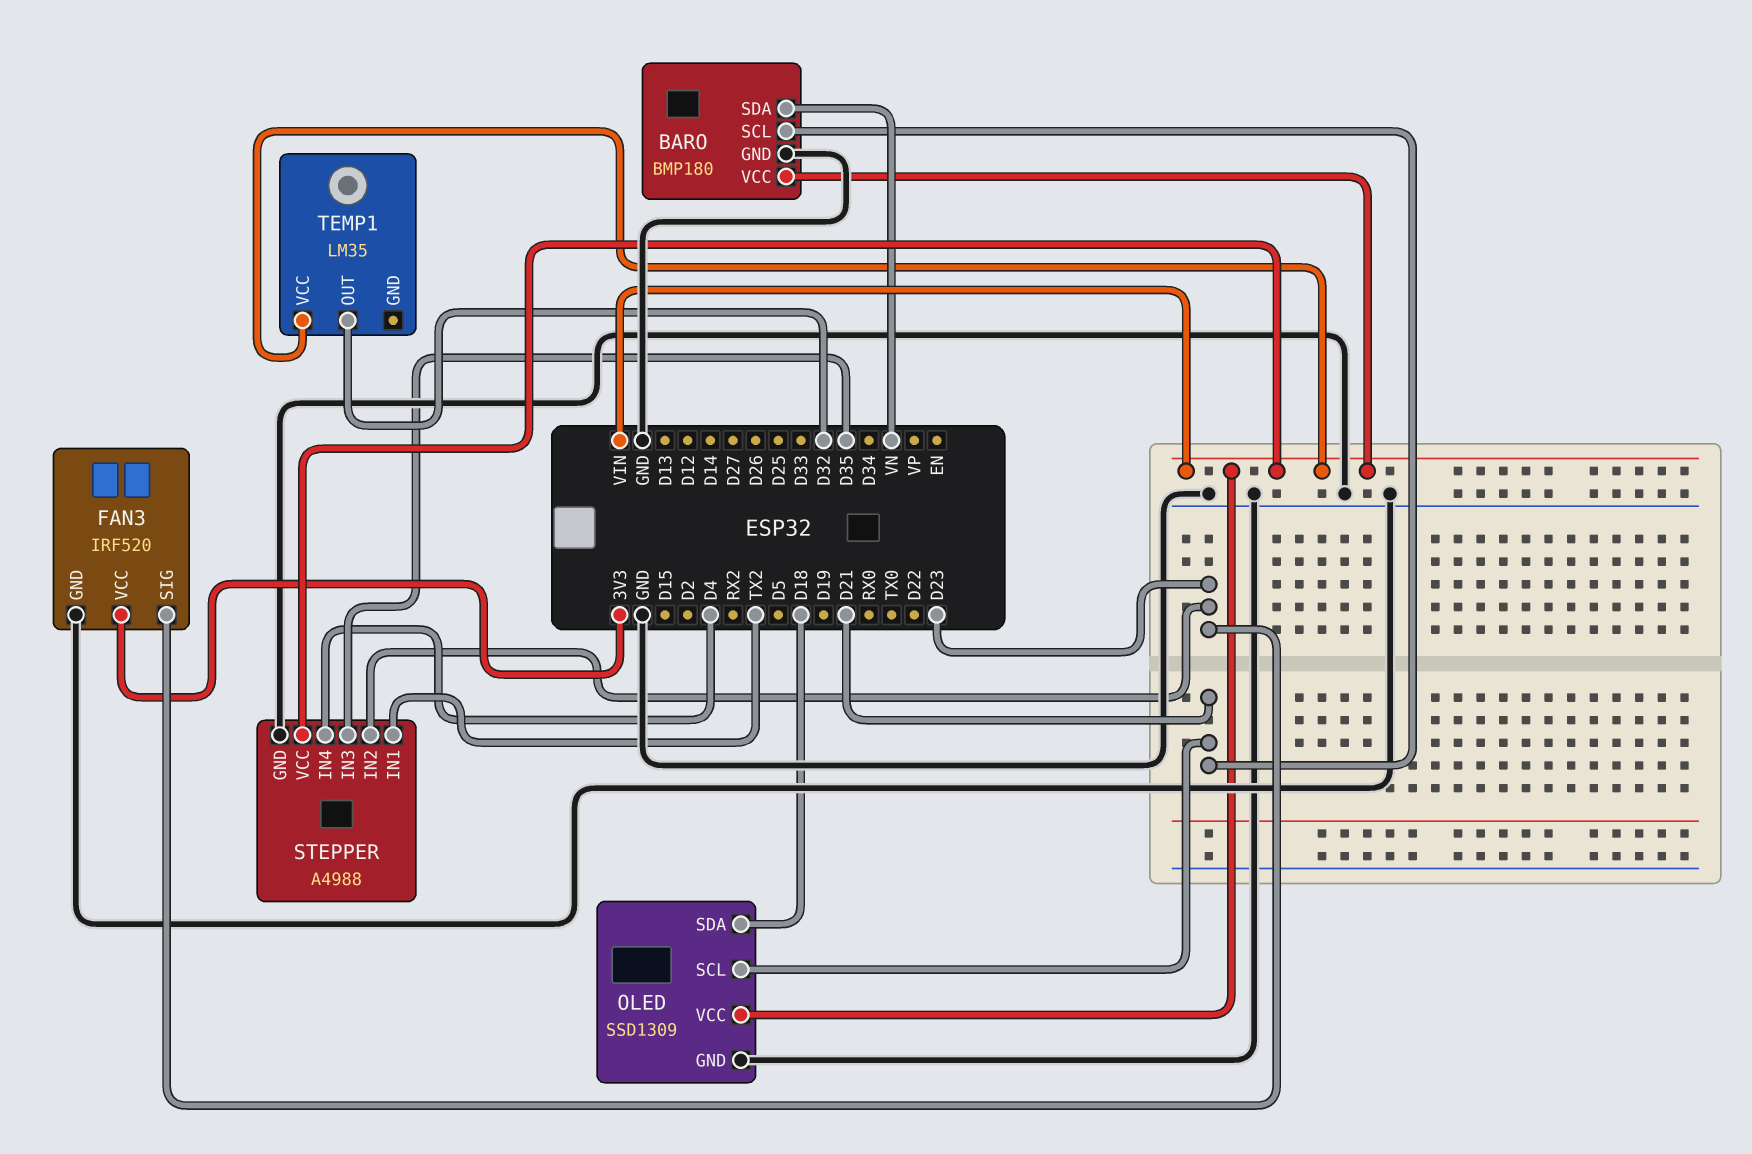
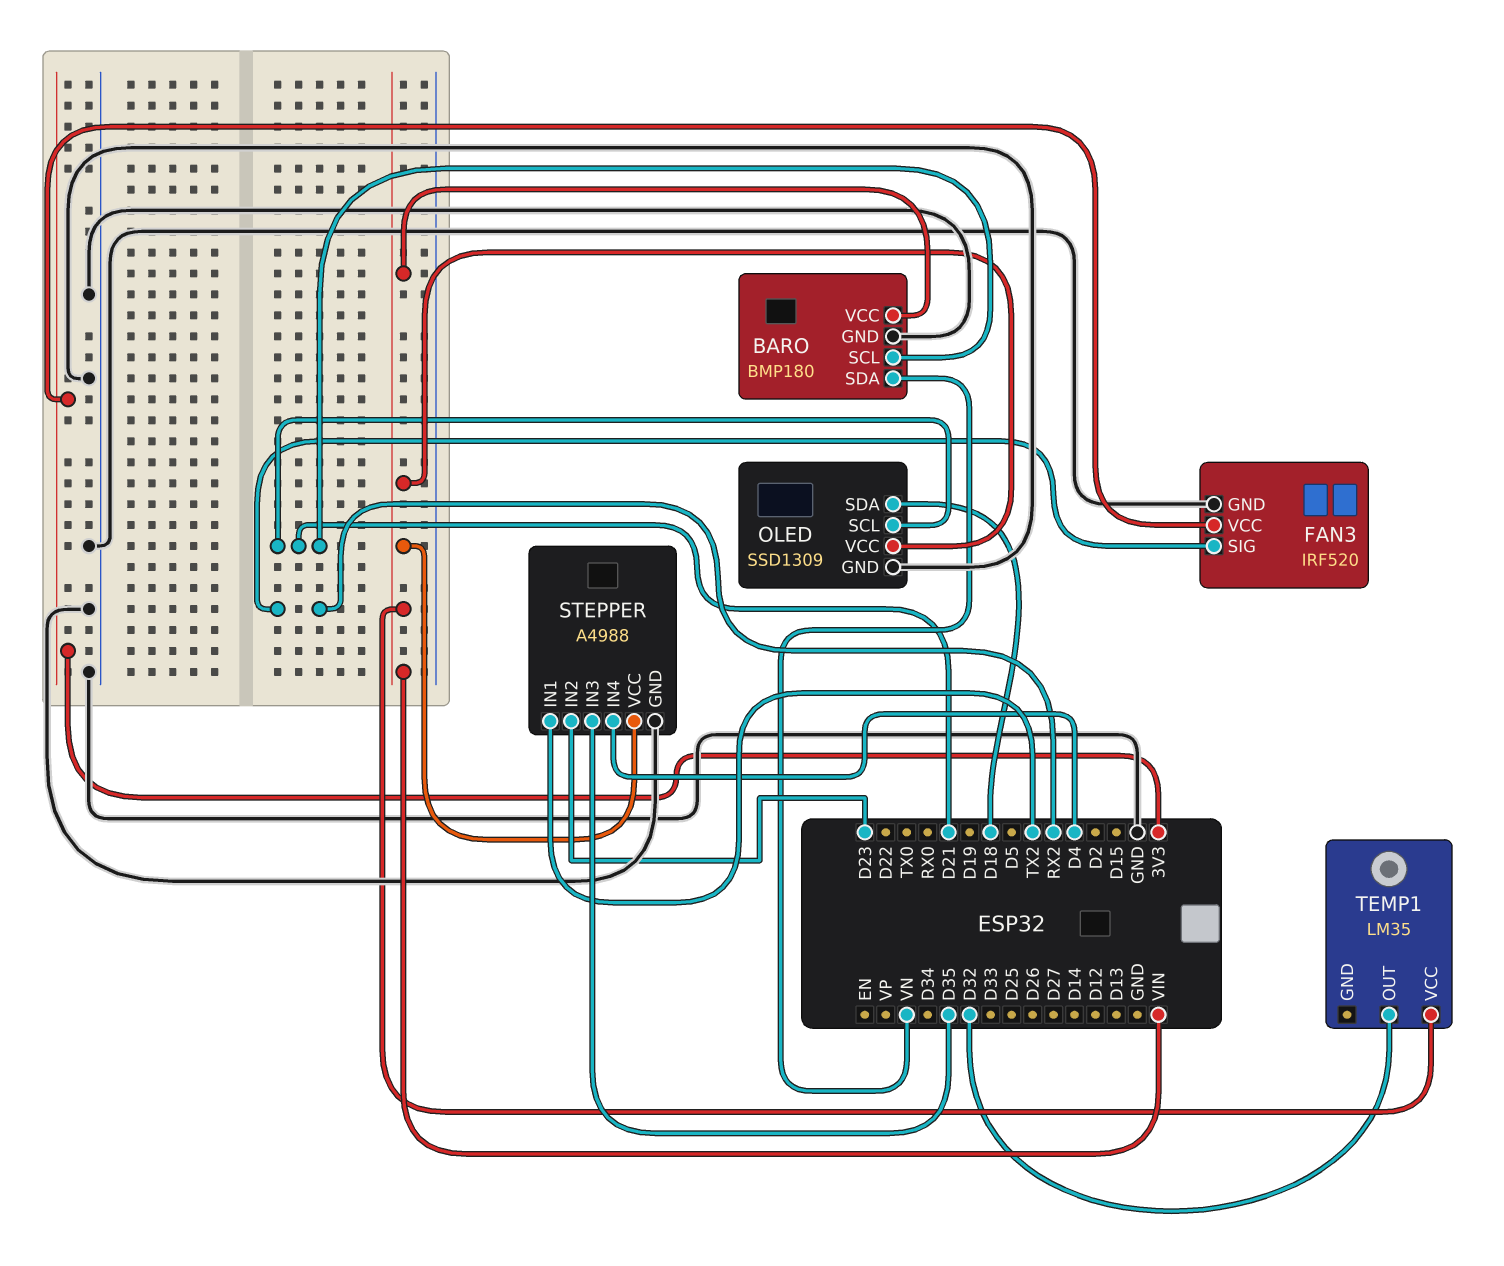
FAN3 pin SIG: D23 -> RX2

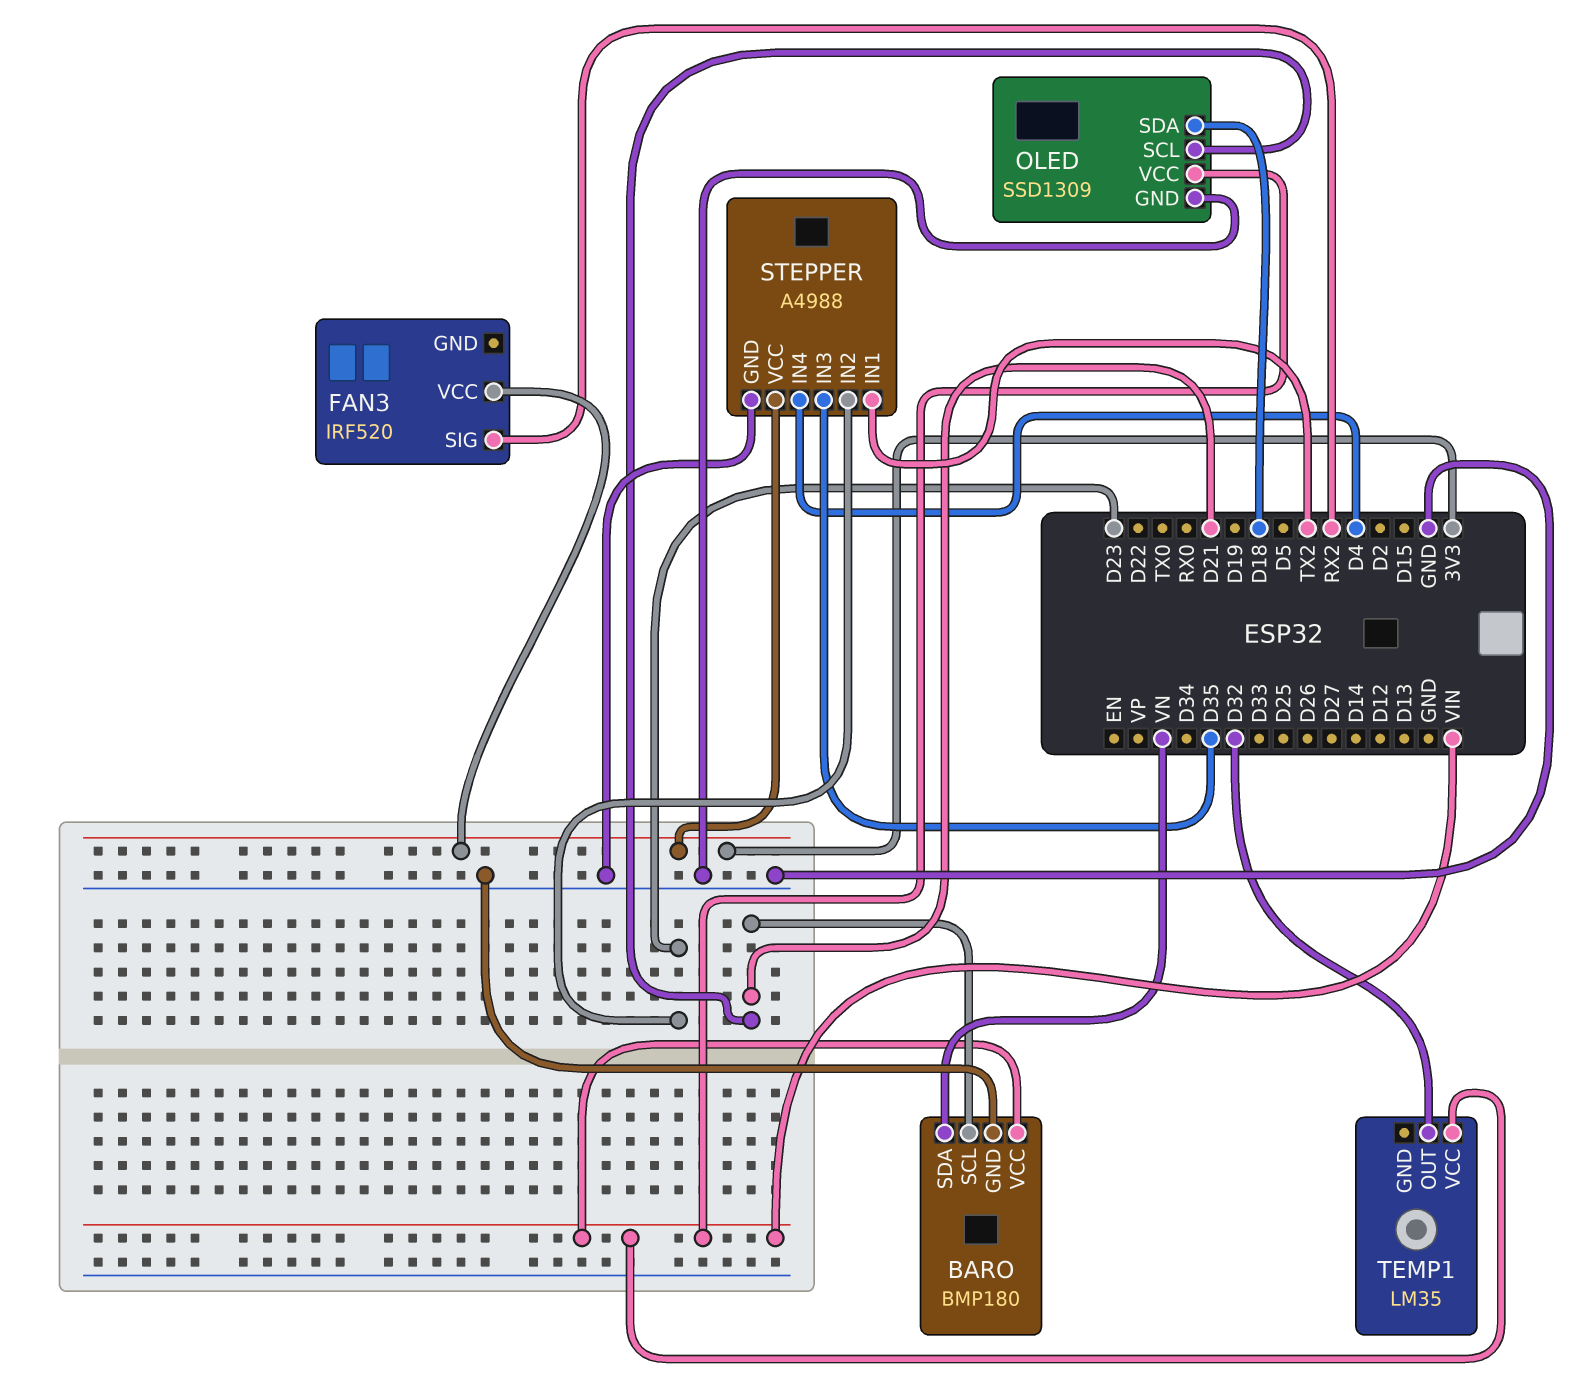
FAN3 pin GND: GND -> none
STEPPER pin VCC: VIN -> 3V3

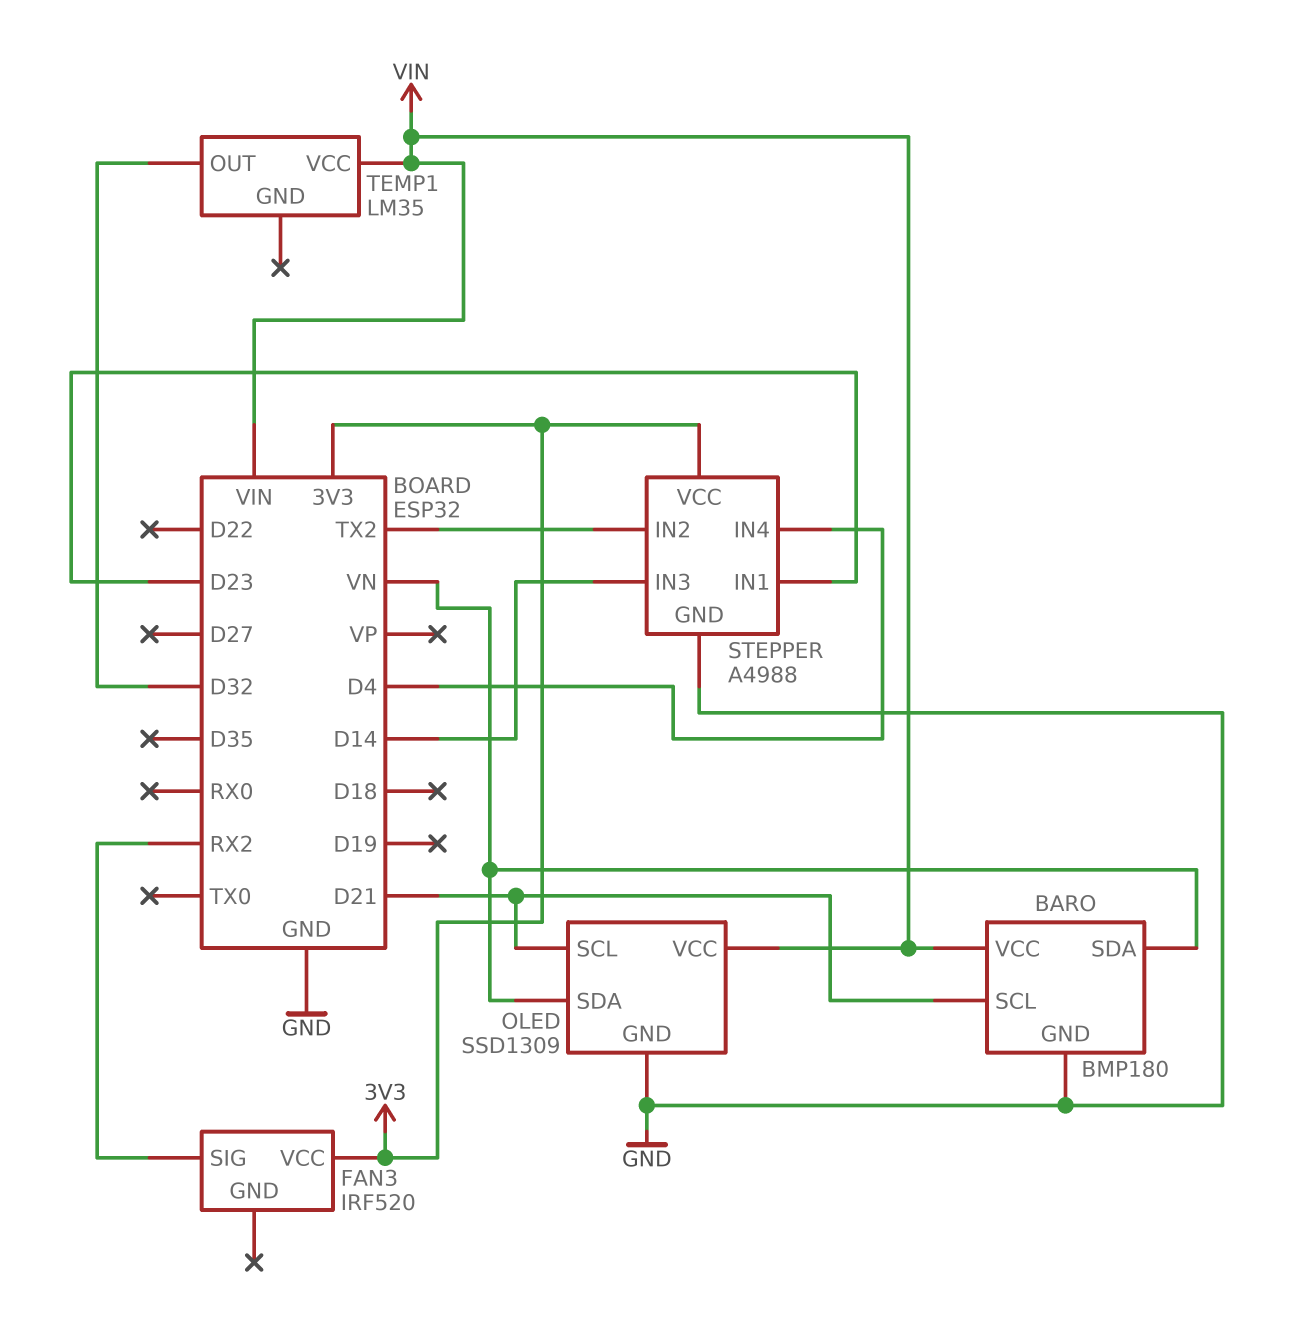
OLED pin SDA: D18 -> VN
STEPPER pin IN1: TX2 -> D23
STEPPER pin IN2: D23 -> TX2
STEPPER pin IN3: D35 -> D14

